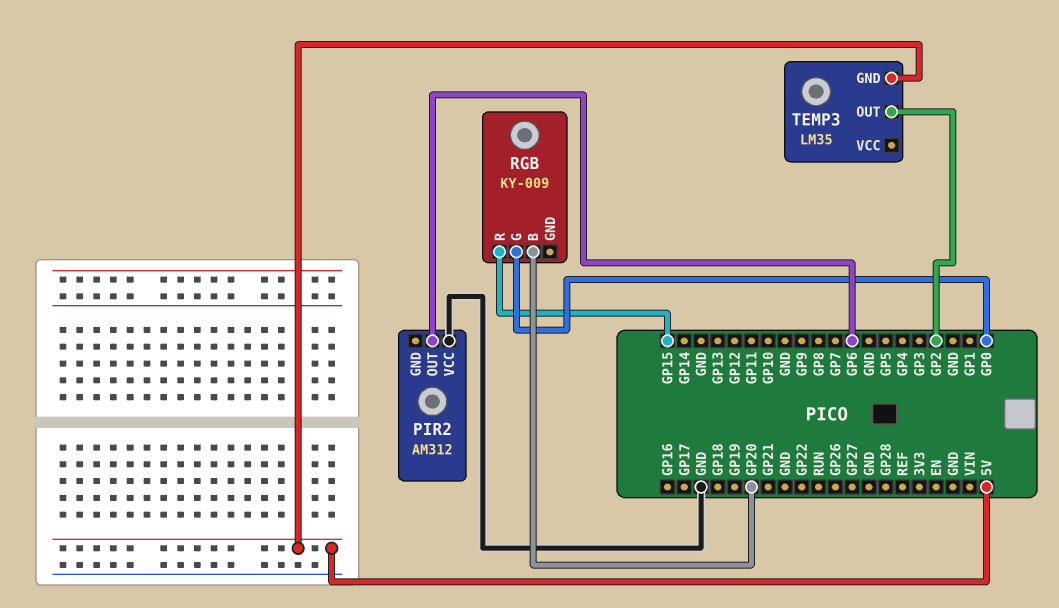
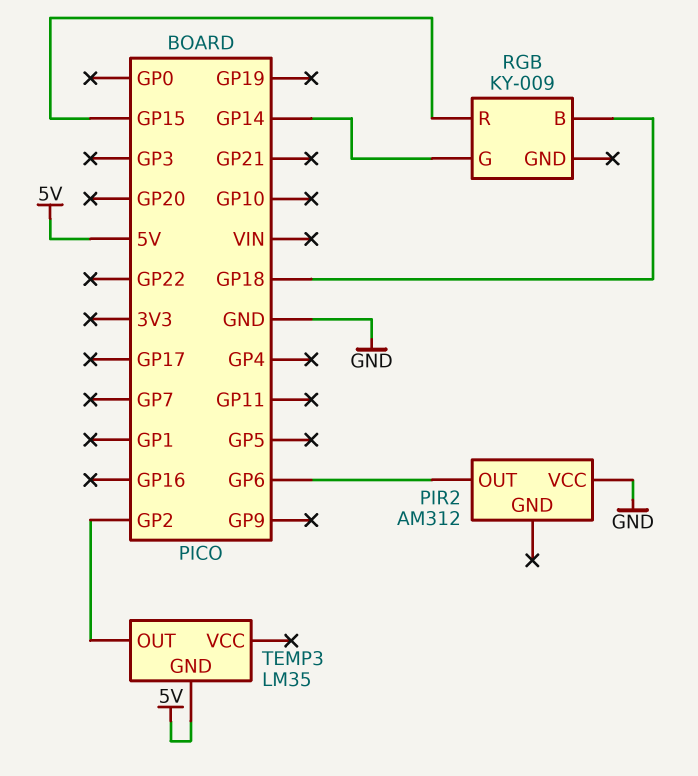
RGB pin B: GP20 -> GP18
RGB pin G: GP0 -> GP14

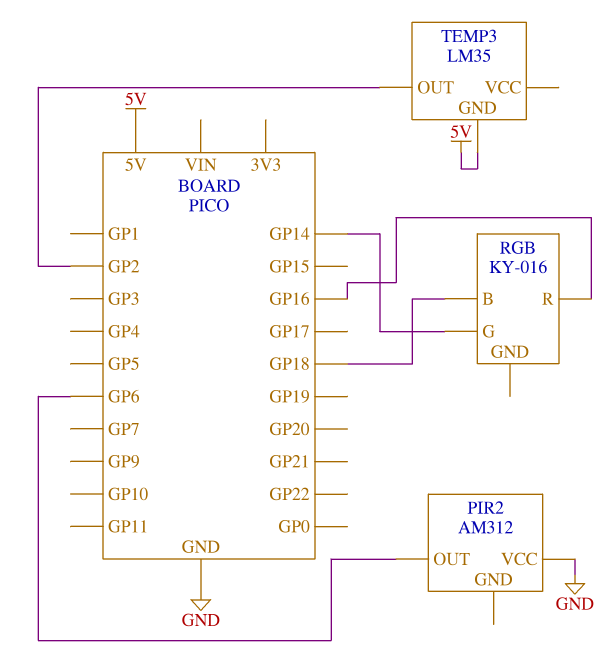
RGB: KY-009 -> KY-016
RGB pin R: GP15 -> GP16

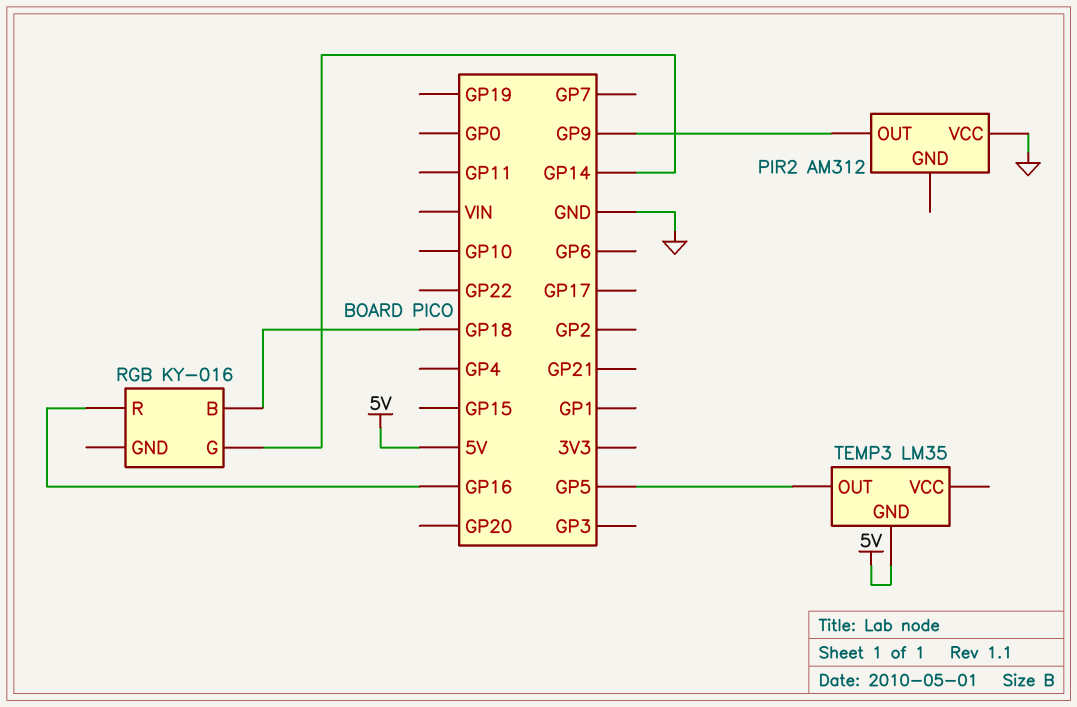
PIR2 pin OUT: GP6 -> GP9
TEMP3 pin OUT: GP2 -> GP5

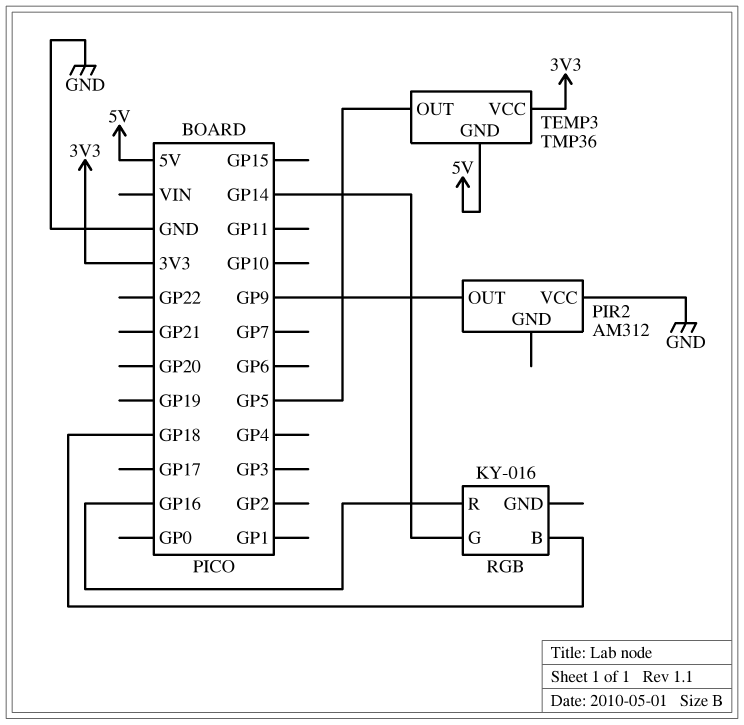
TEMP3: LM35 -> TMP36
TEMP3 pin VCC: none -> 3V3

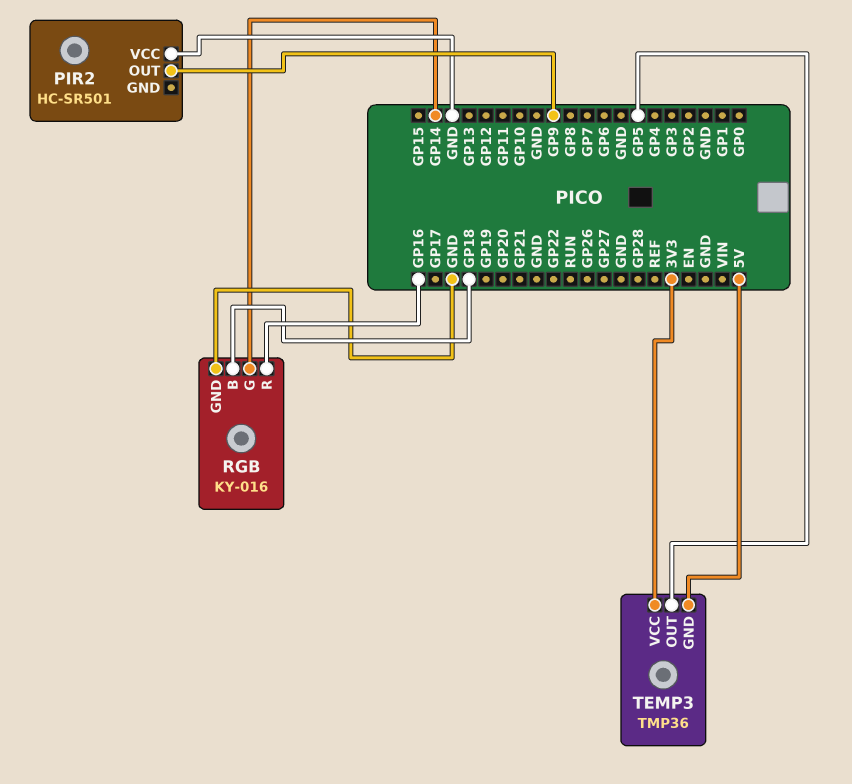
PIR2: AM312 -> HC-SR501
RGB pin GND: none -> GND

